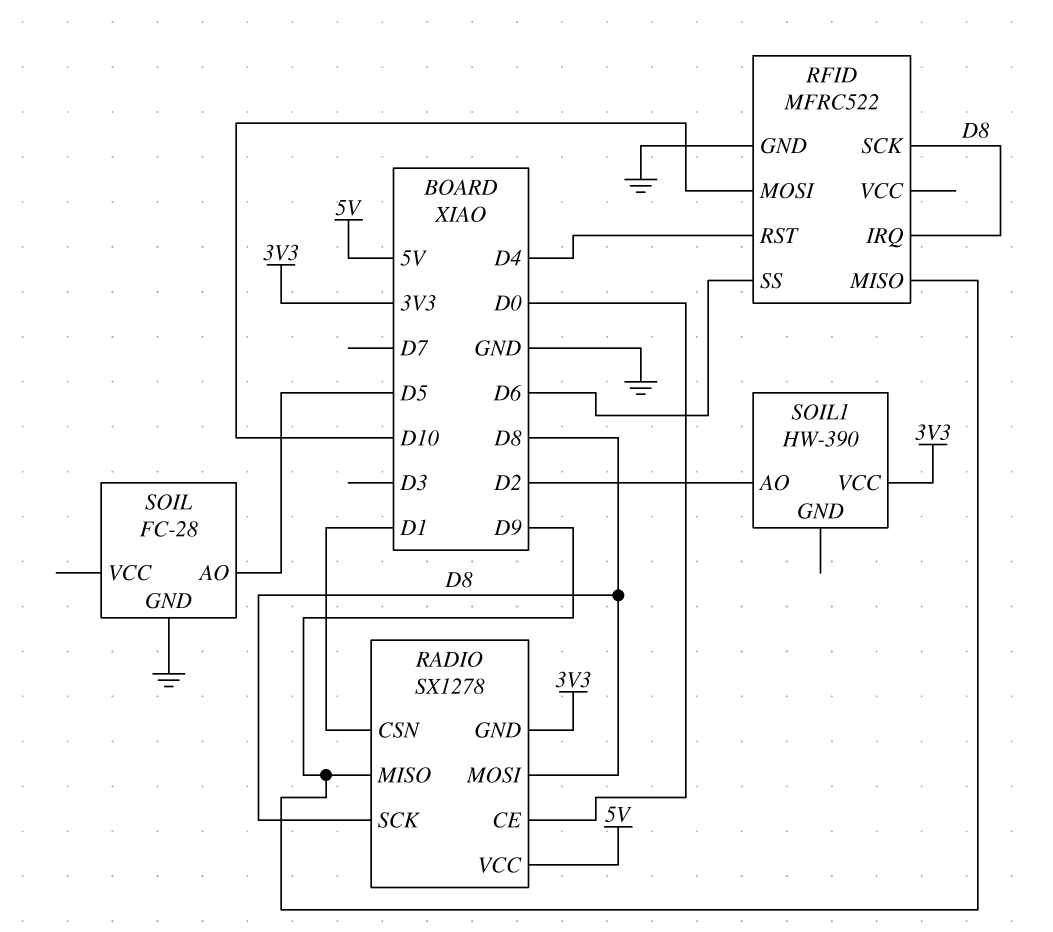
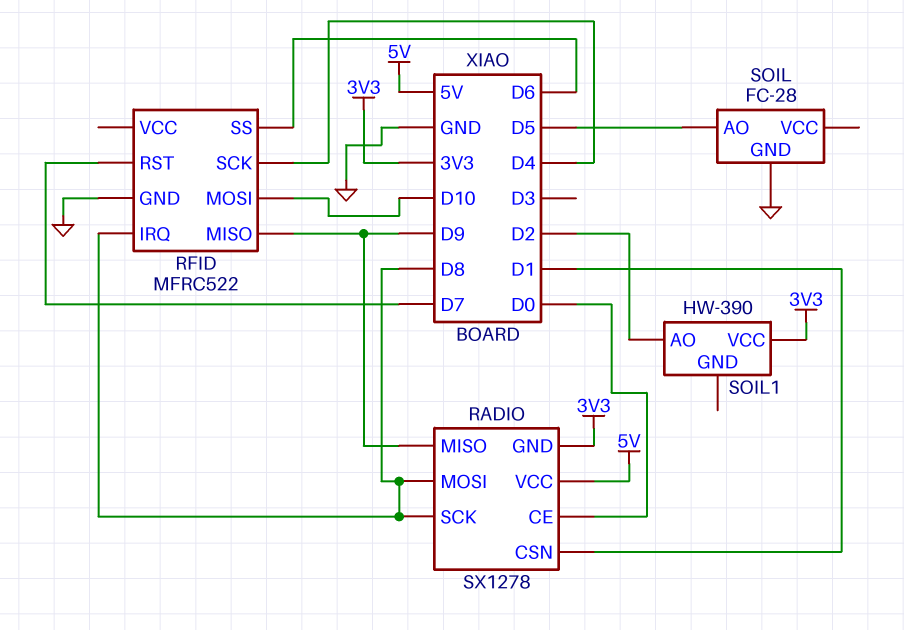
RFID pin RST: D4 -> D7
RFID pin SCK: D8 -> D4

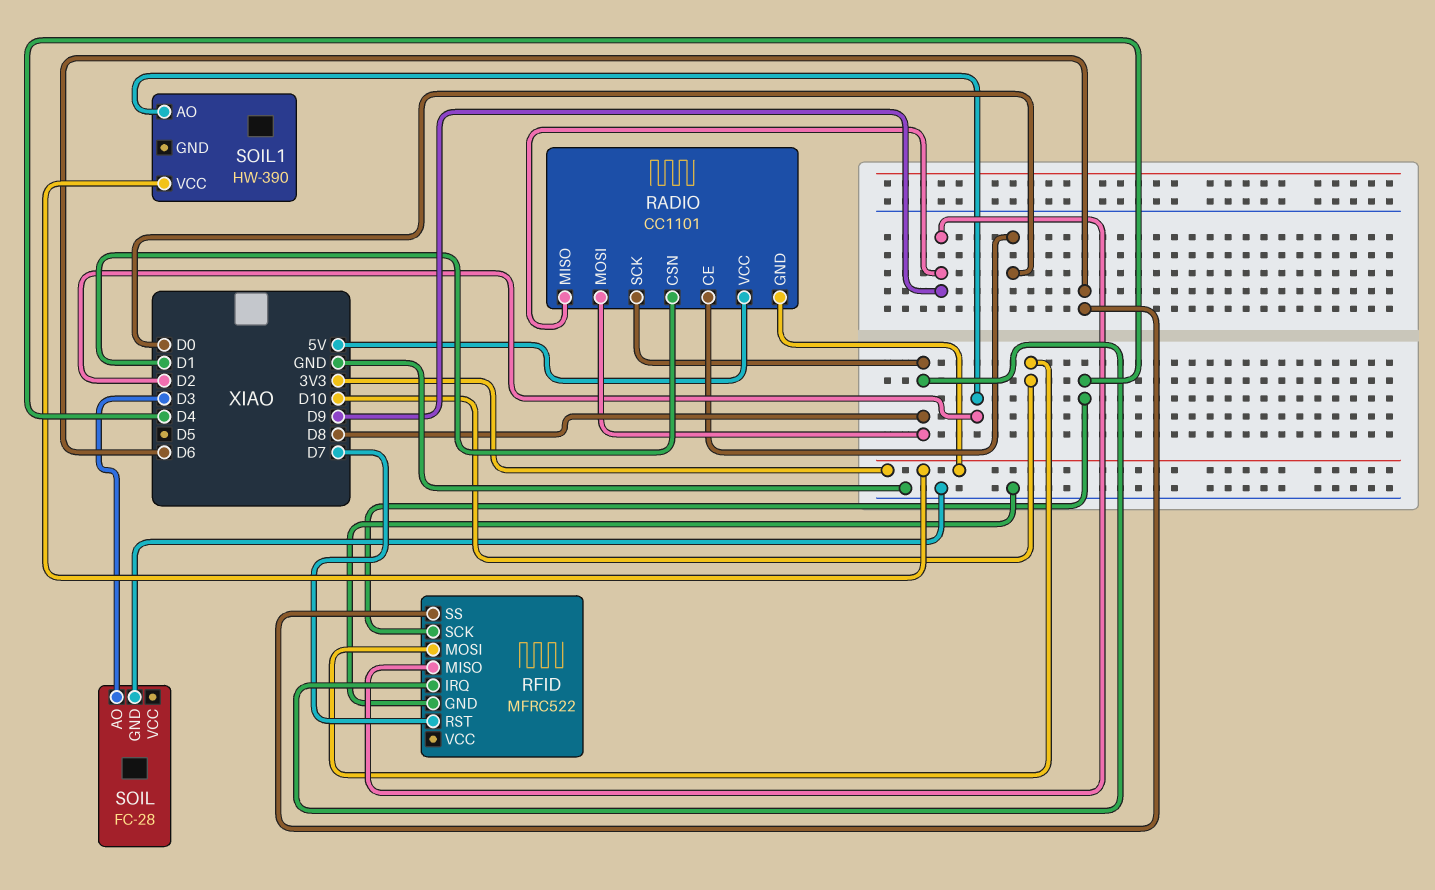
RADIO: SX1278 -> CC1101
SOIL pin AO: D5 -> D3

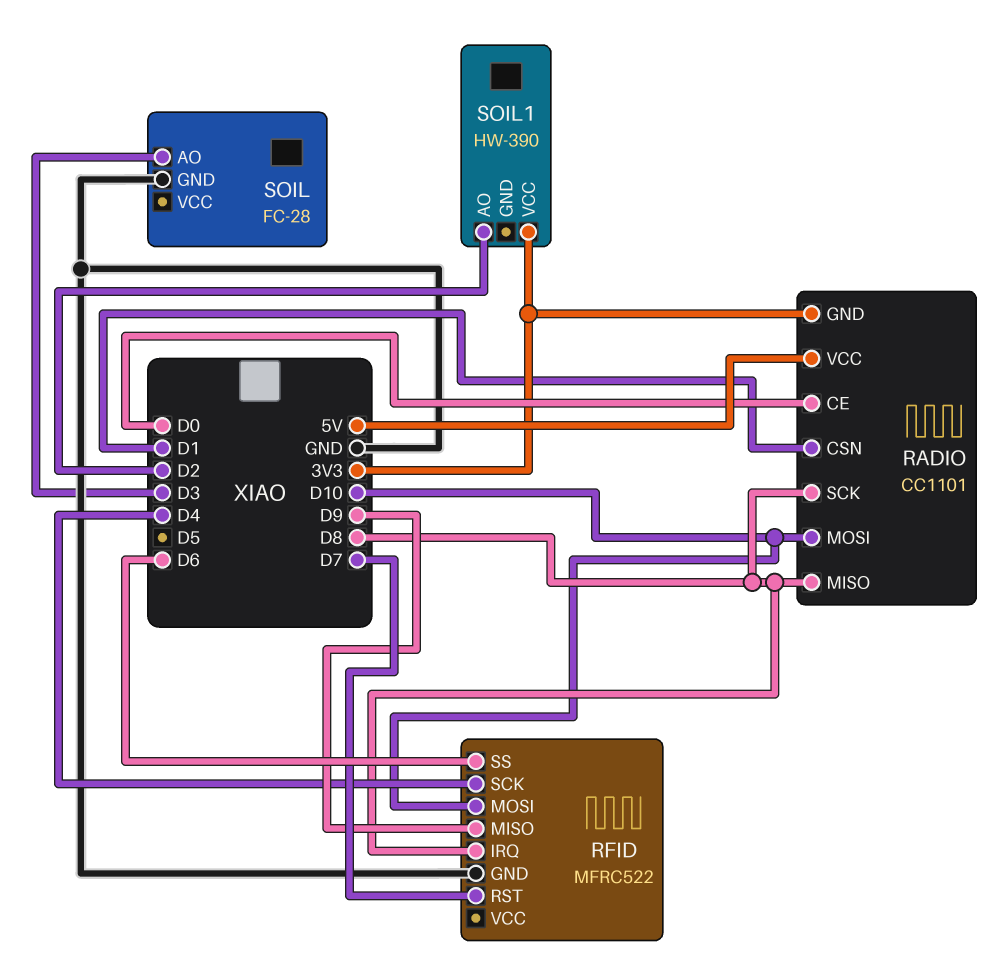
RADIO pin MISO: D9 -> D8
RADIO pin MOSI: D8 -> D10

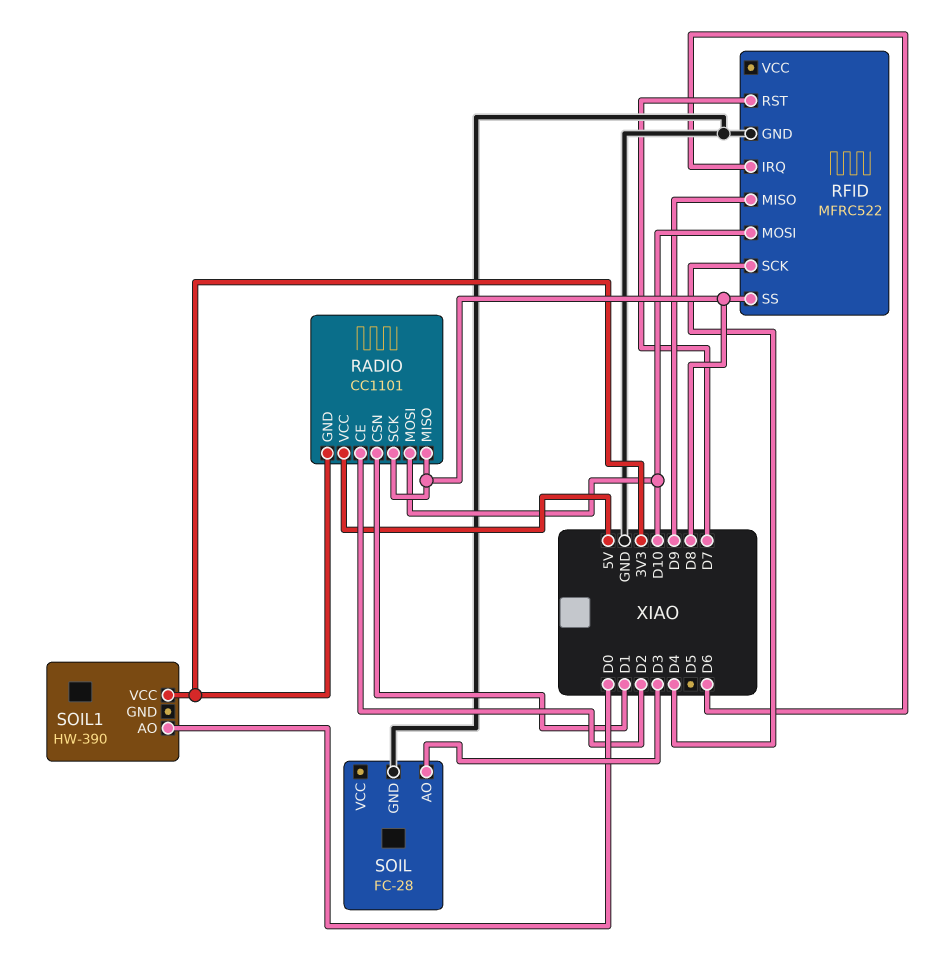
RADIO pin CE: D0 -> D2
RFID pin IRQ: D8 -> D6
RFID pin SS: D6 -> D8
SOIL1 pin AO: D2 -> D0

